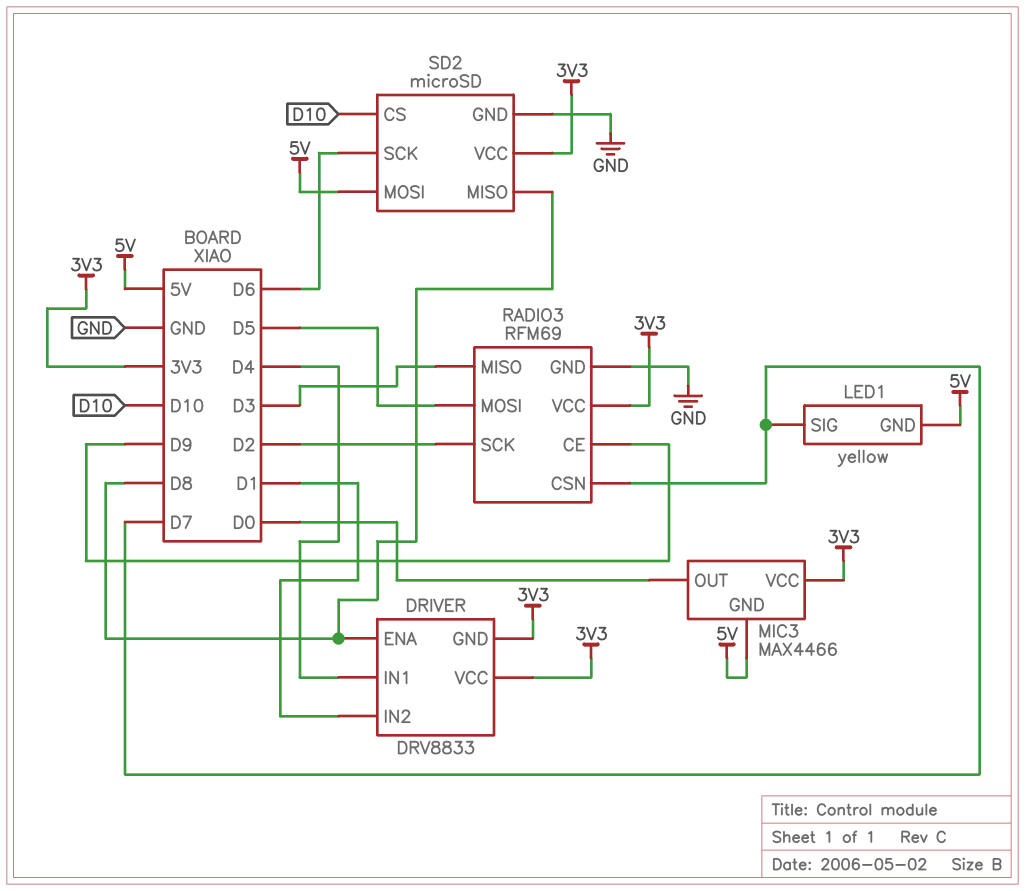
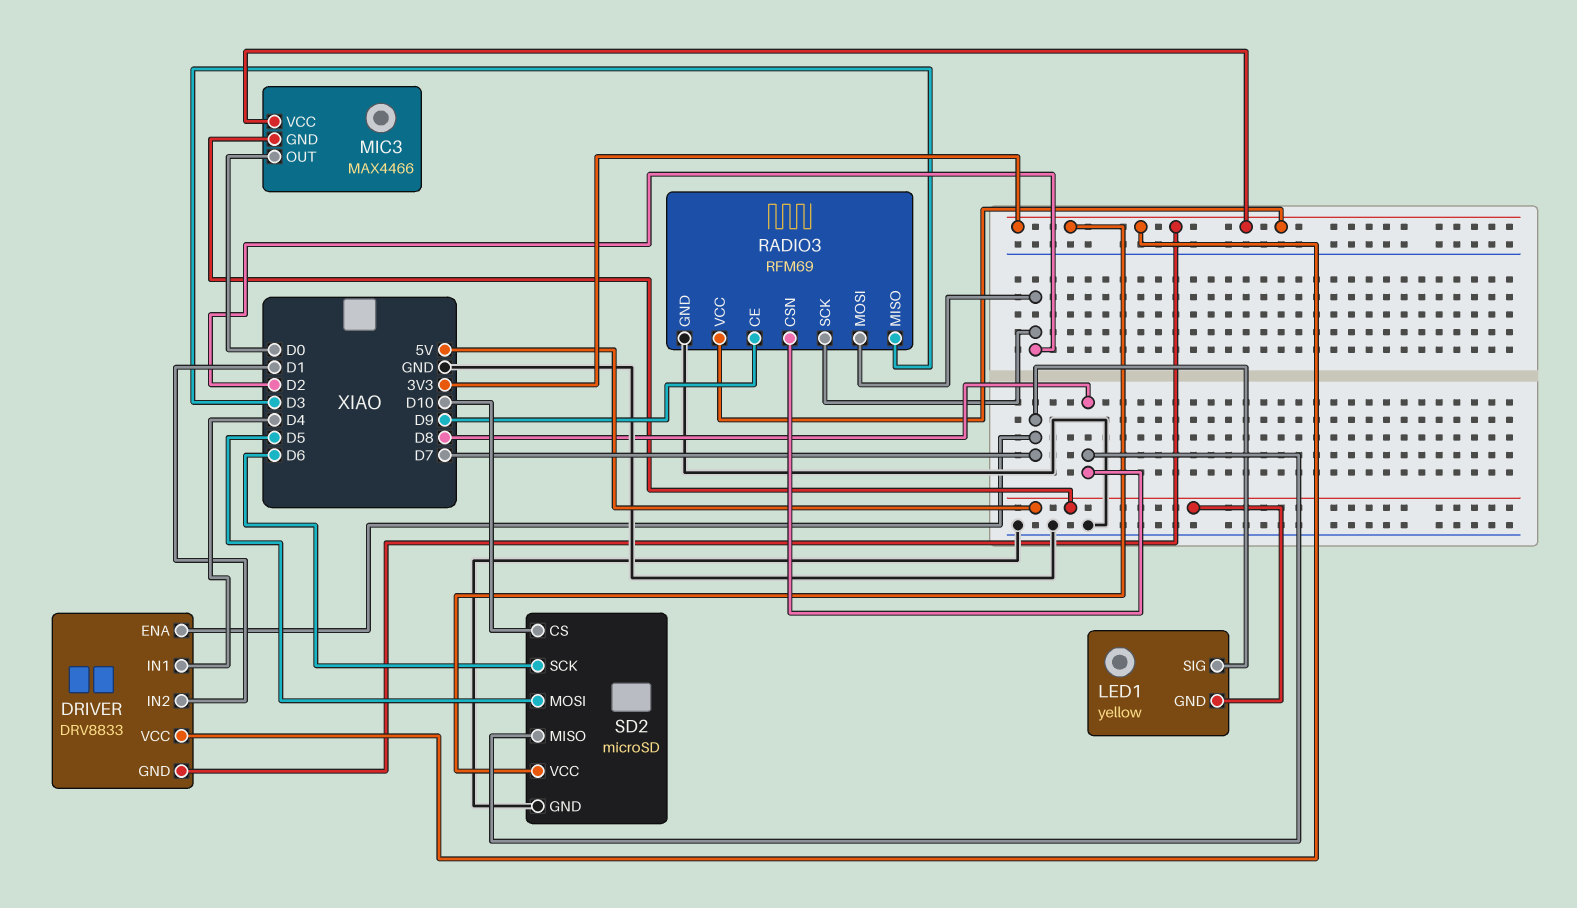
DRIVER pin ENA: D8 -> D7
RADIO3 pin CSN: D7 -> D8
RADIO3 pin MOSI: D5 -> D2
SD2 pin MOSI: 5V -> D5

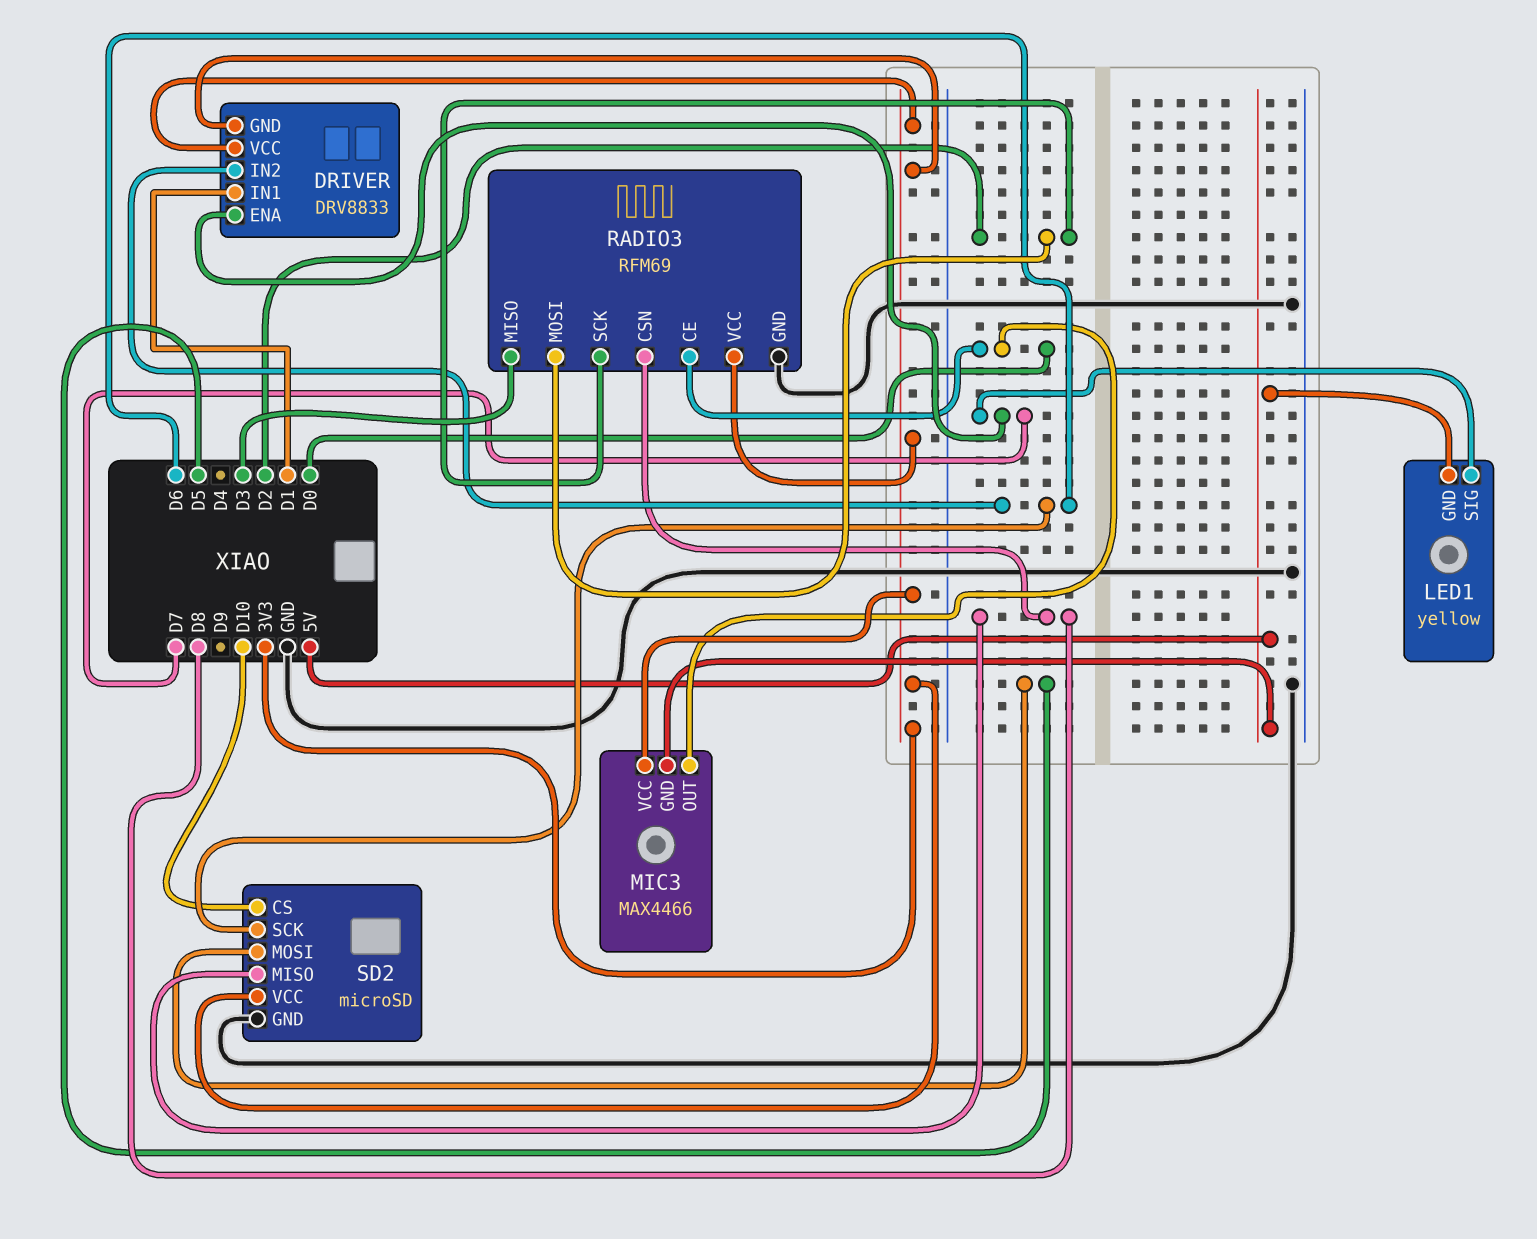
DRIVER pin IN1: D4 -> D1
DRIVER pin IN2: D1 -> D6
RADIO3 pin CE: D9 -> D0

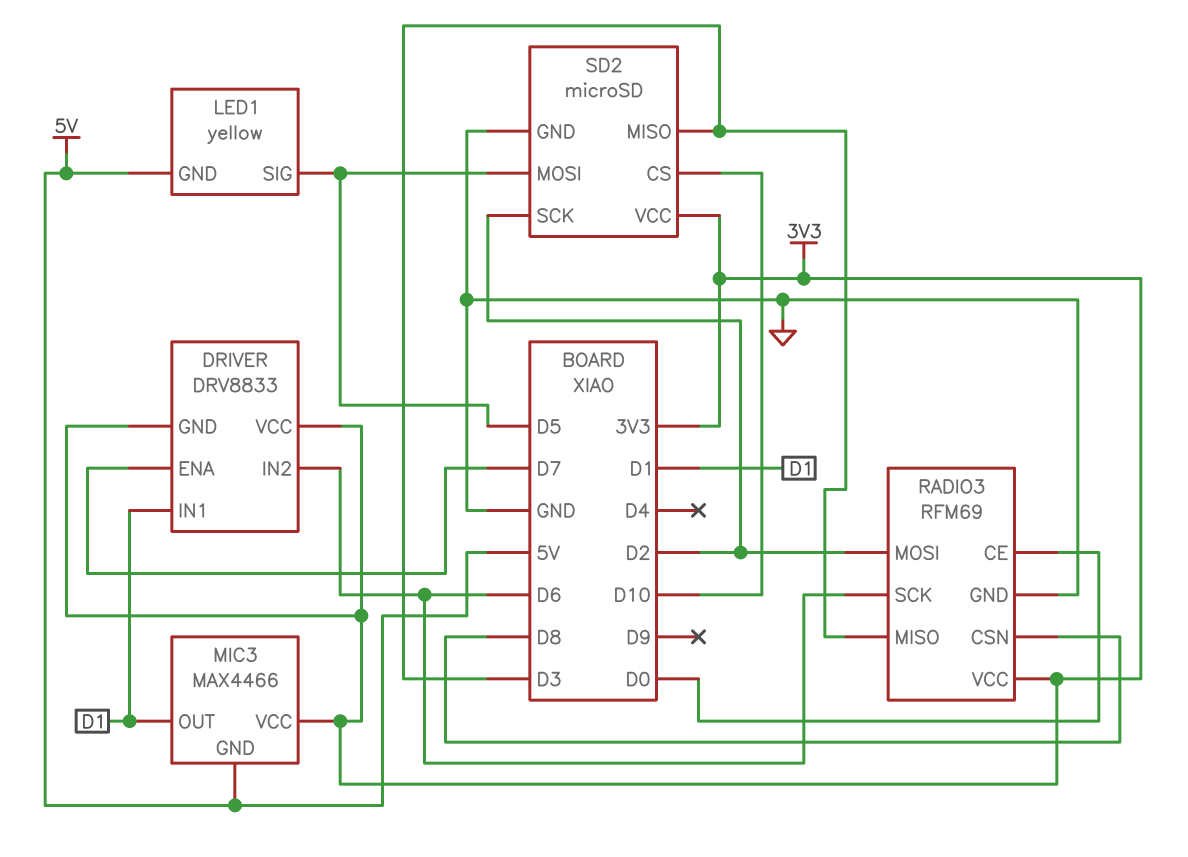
LED1 pin SIG: D7 -> D5
MIC3 pin OUT: D0 -> D1
RADIO3 pin SCK: D2 -> D6
SD2 pin MISO: D8 -> D3
SD2 pin SCK: D6 -> D2

